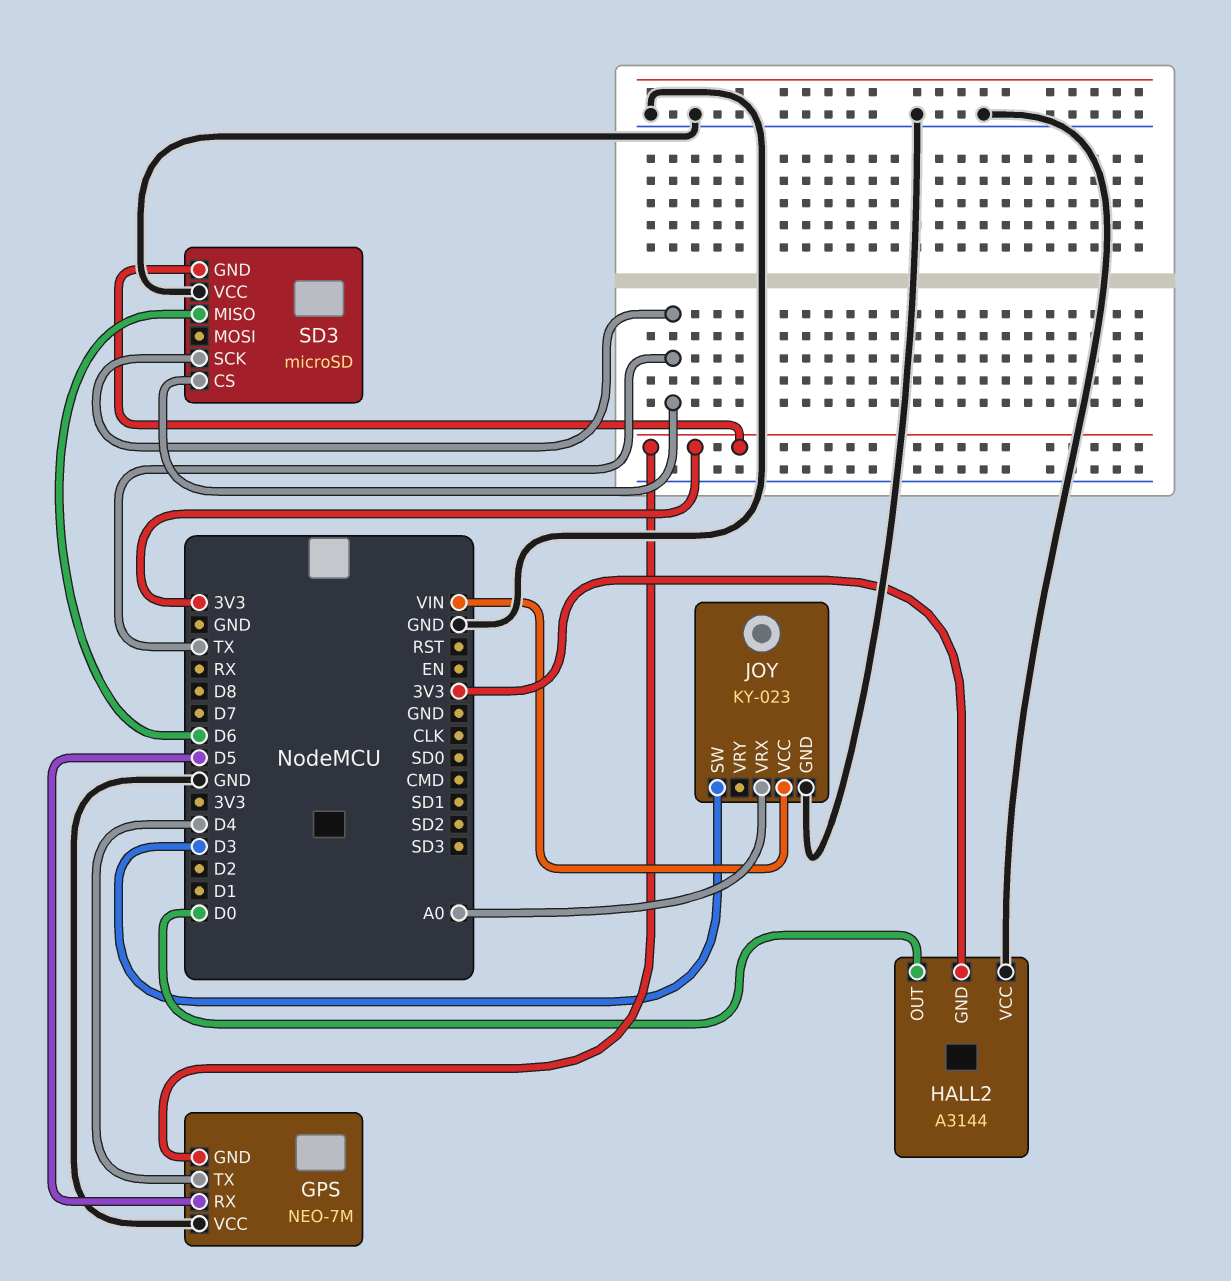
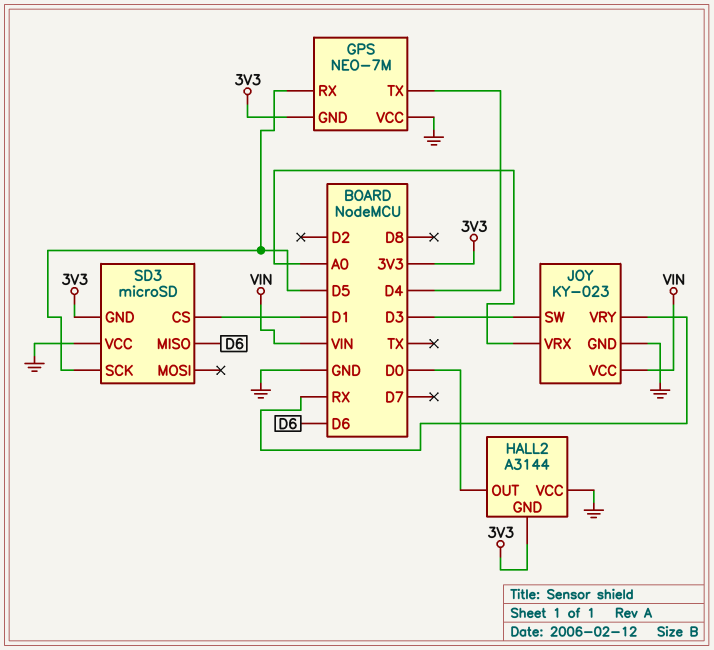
JOY pin VRY: none -> RX
SD3 pin CS: TX -> D1
SD3 pin SCK: TX -> D5

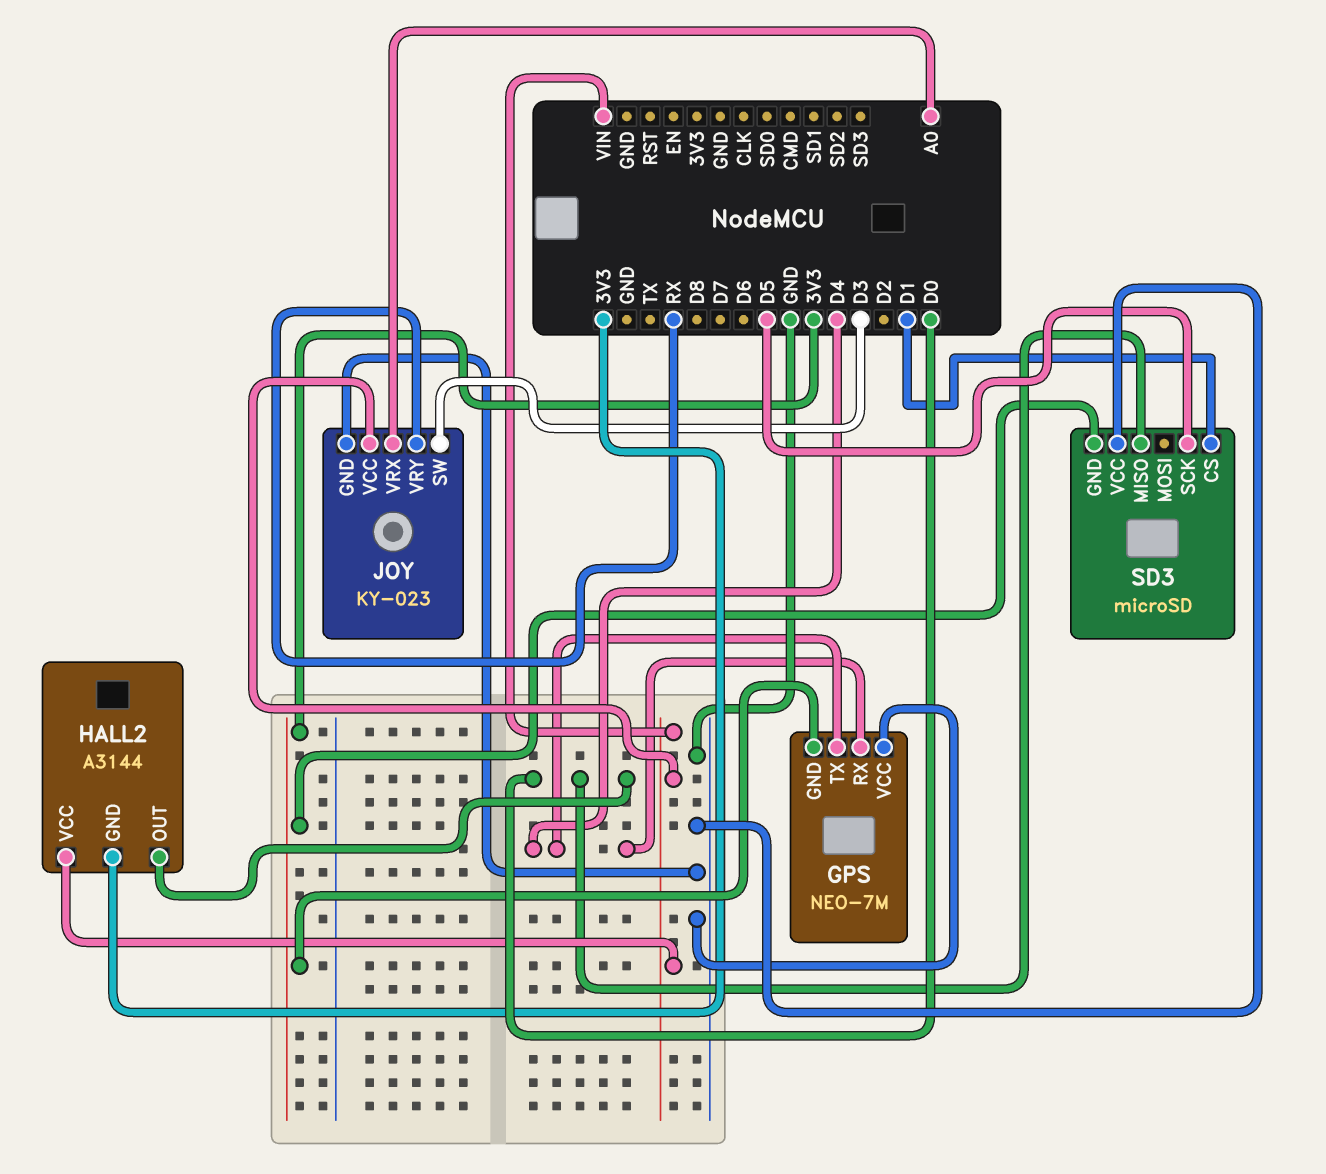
GPS pin RX: D5 -> D4
HALL2 pin VCC: GND -> VIN
SD3 pin MISO: D6 -> D0

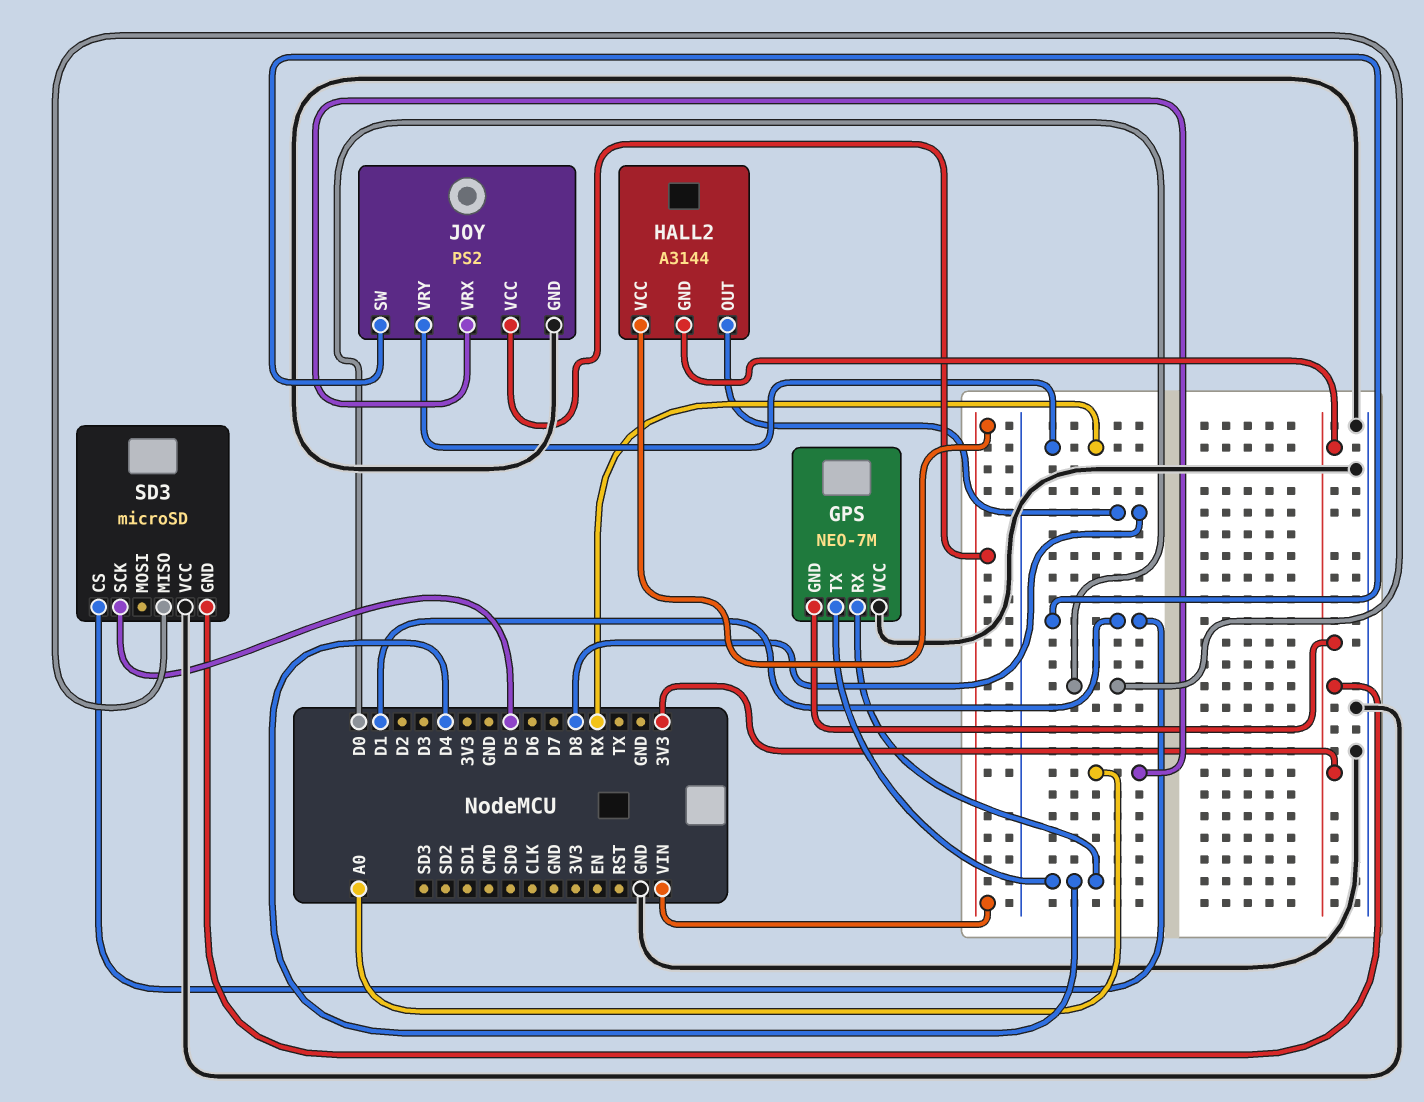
HALL2 pin OUT: D0 -> D8
JOY: KY-023 -> PS2
JOY pin SW: D3 -> D1

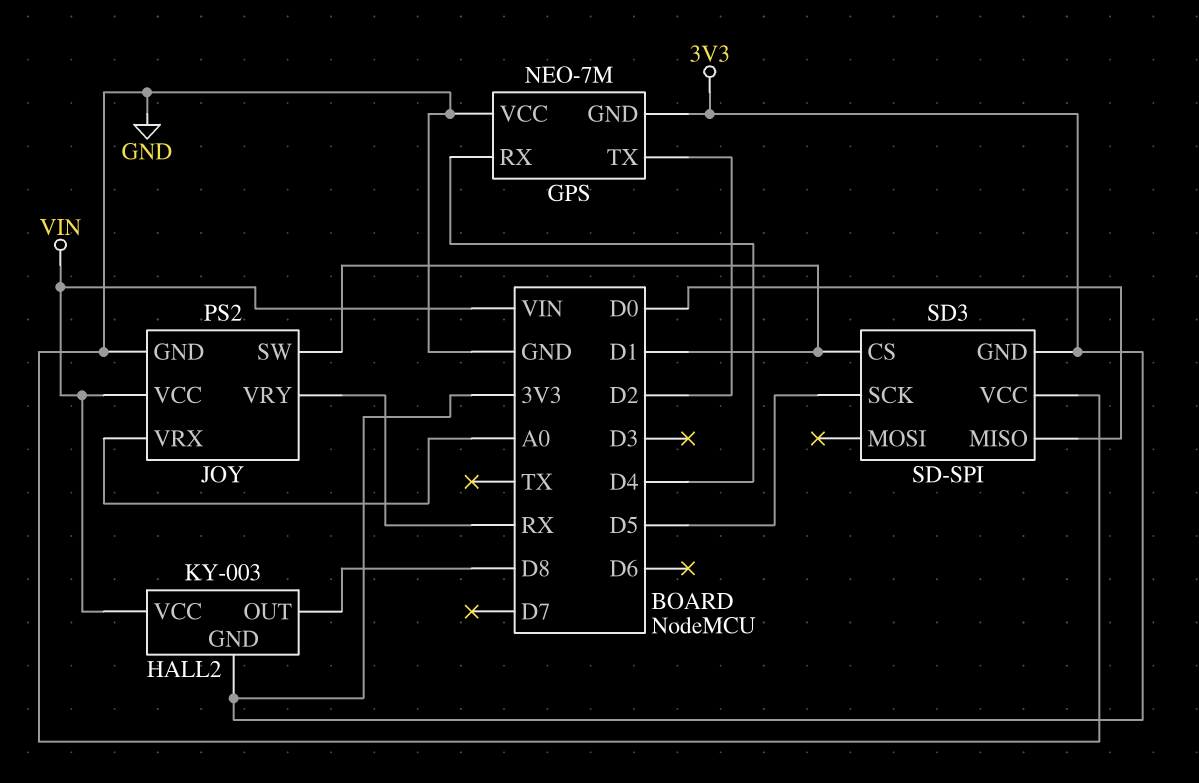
GPS pin TX: D4 -> D2
HALL2: A3144 -> KY-003
SD3: microSD -> SD-SPI

